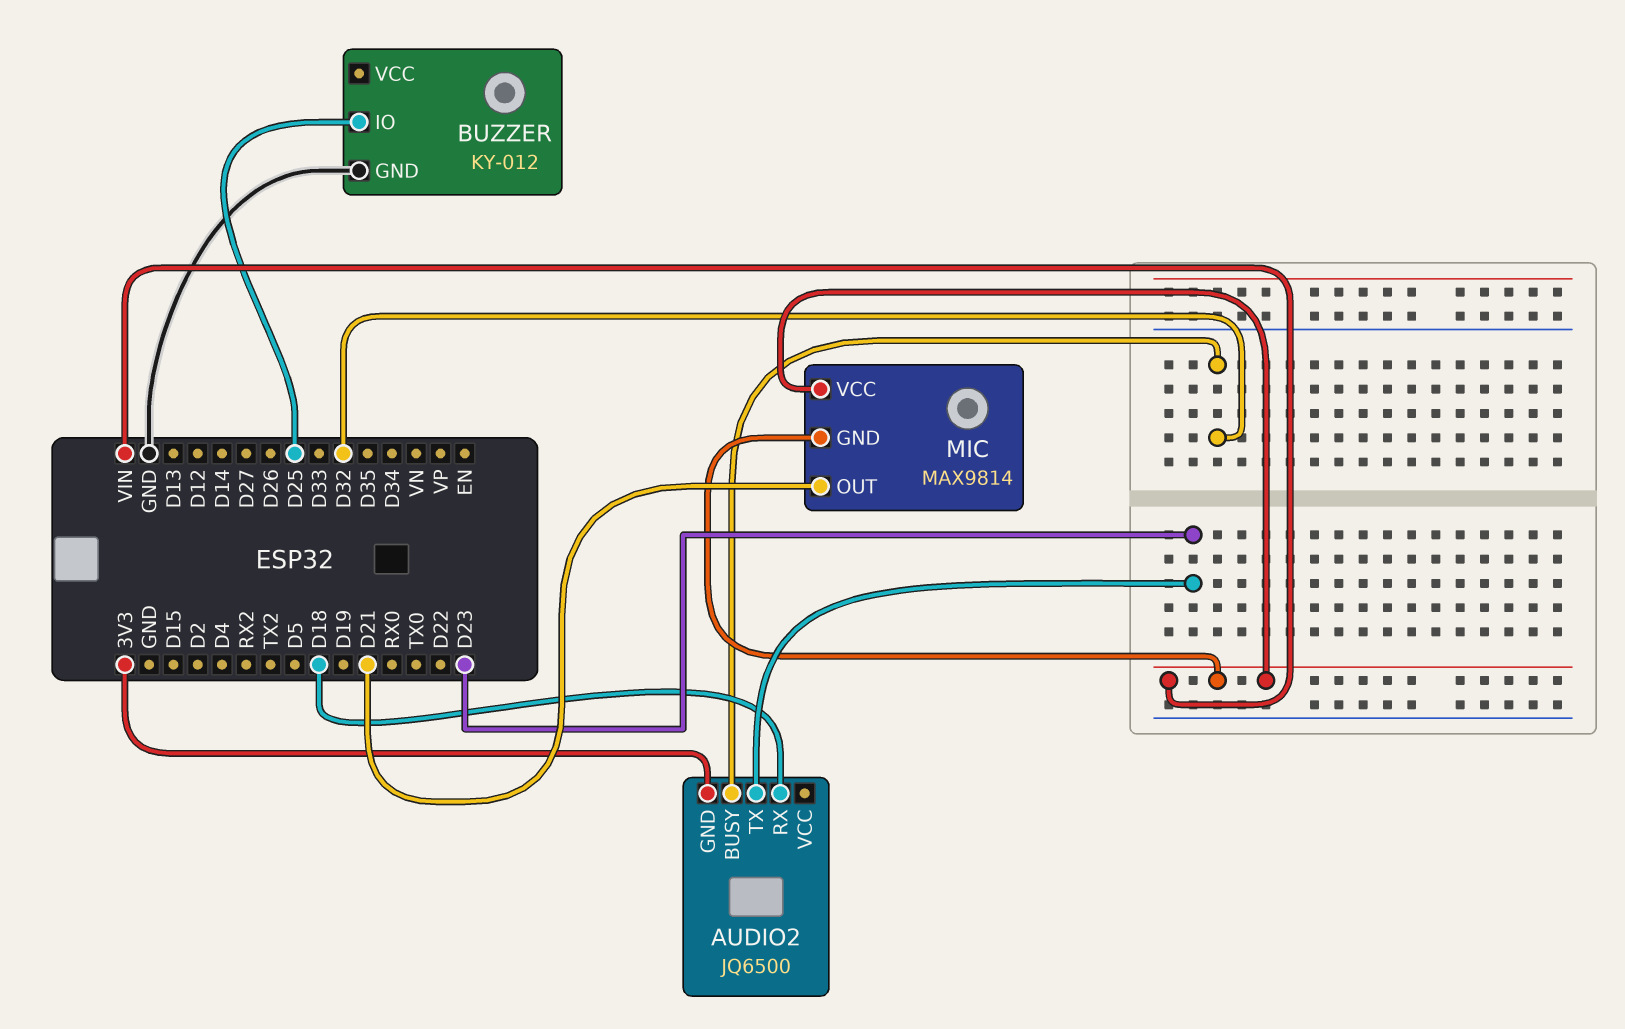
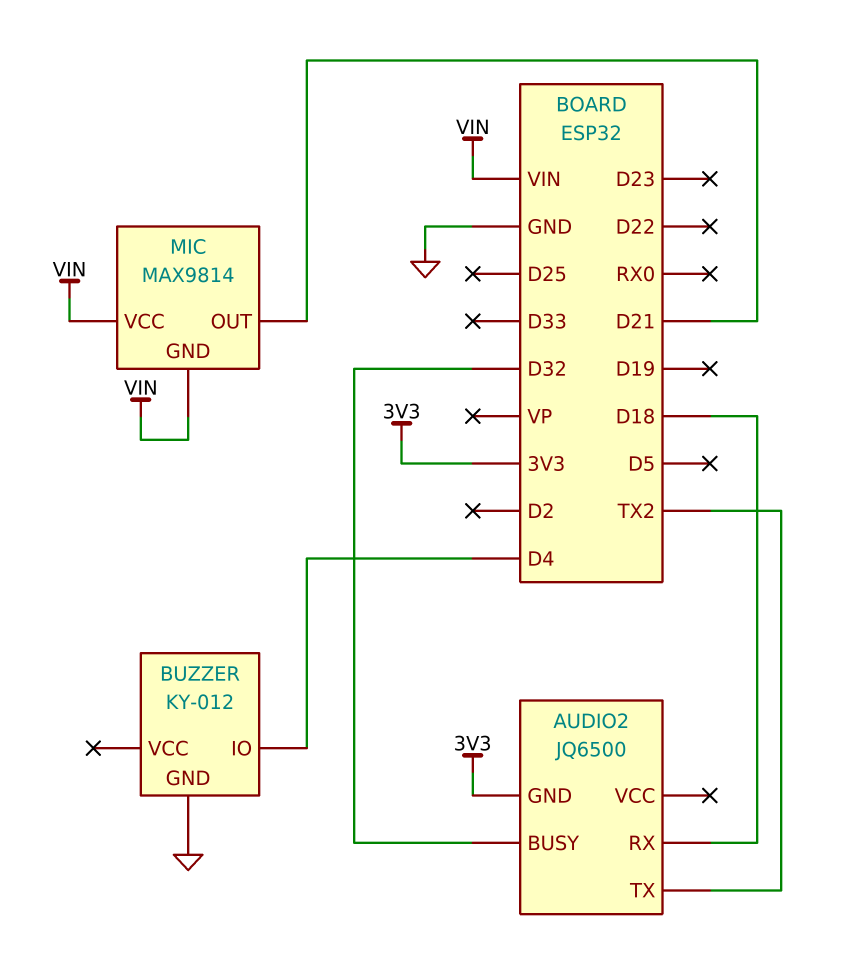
AUDIO2 pin TX: D23 -> TX2
BUZZER pin IO: D25 -> D4

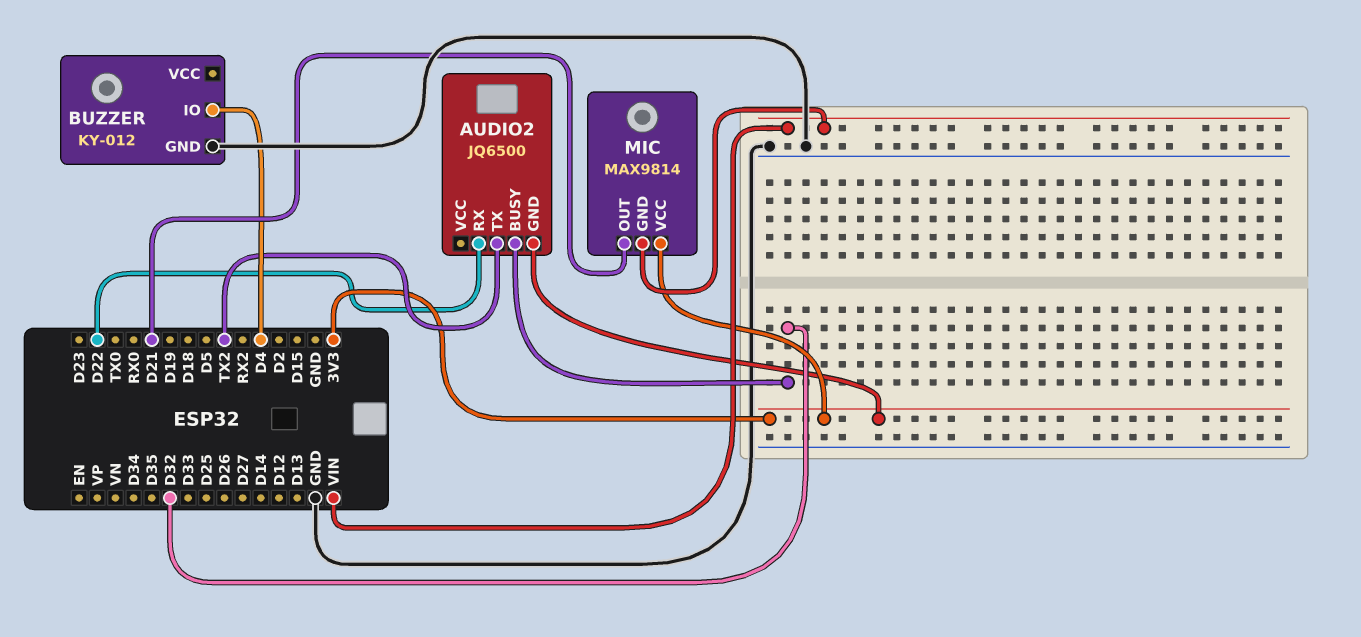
AUDIO2 pin RX: D18 -> D22
MIC pin VCC: VIN -> 3V3

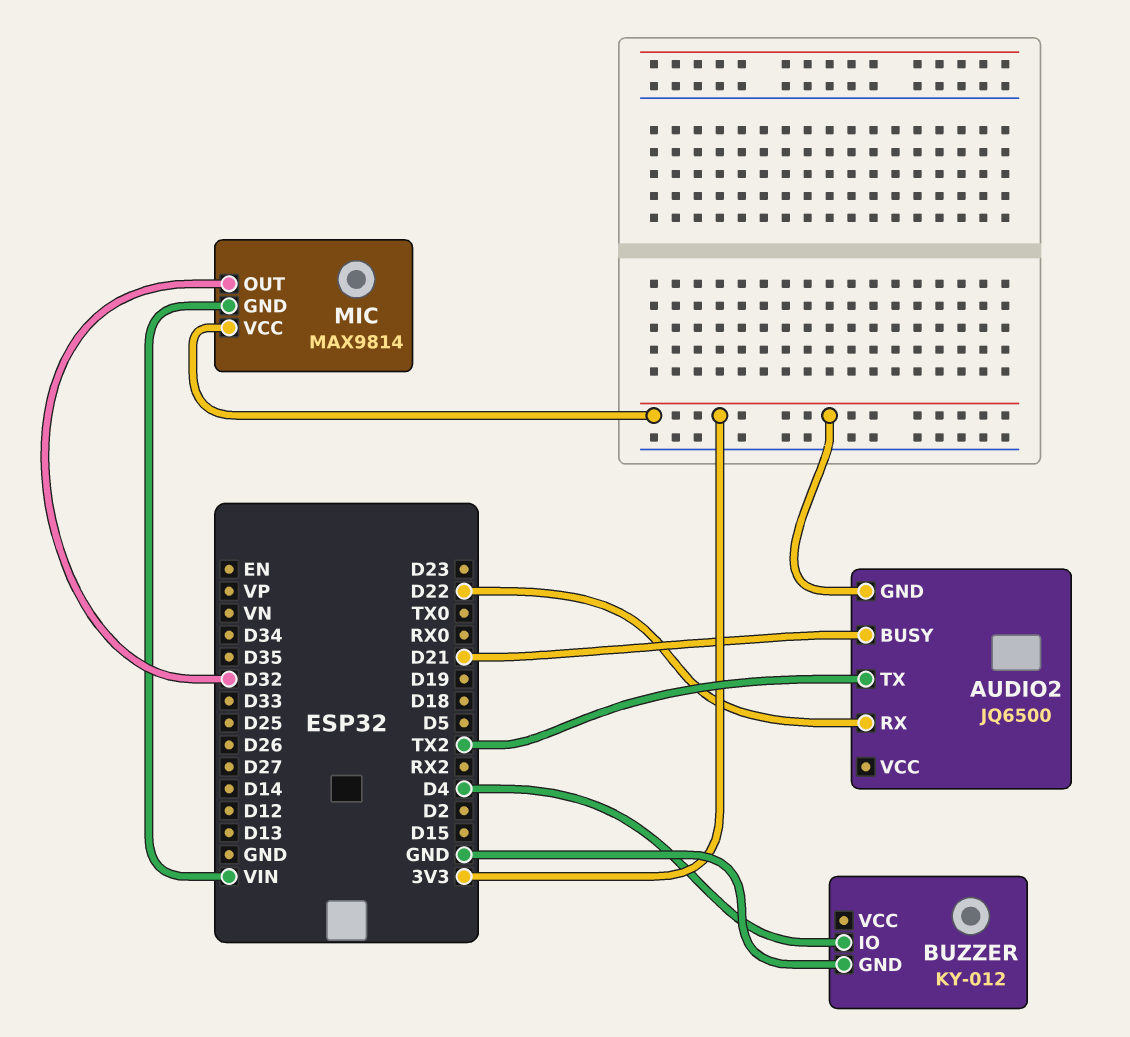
AUDIO2 pin BUSY: D32 -> D21
MIC pin OUT: D21 -> D32

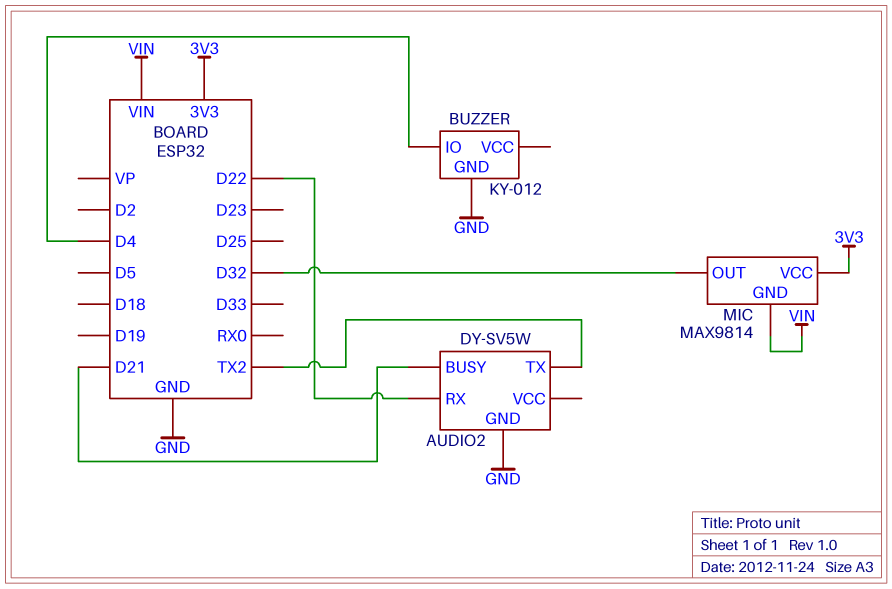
AUDIO2: JQ6500 -> DY-SV5W
AUDIO2 pin GND: 3V3 -> GND

